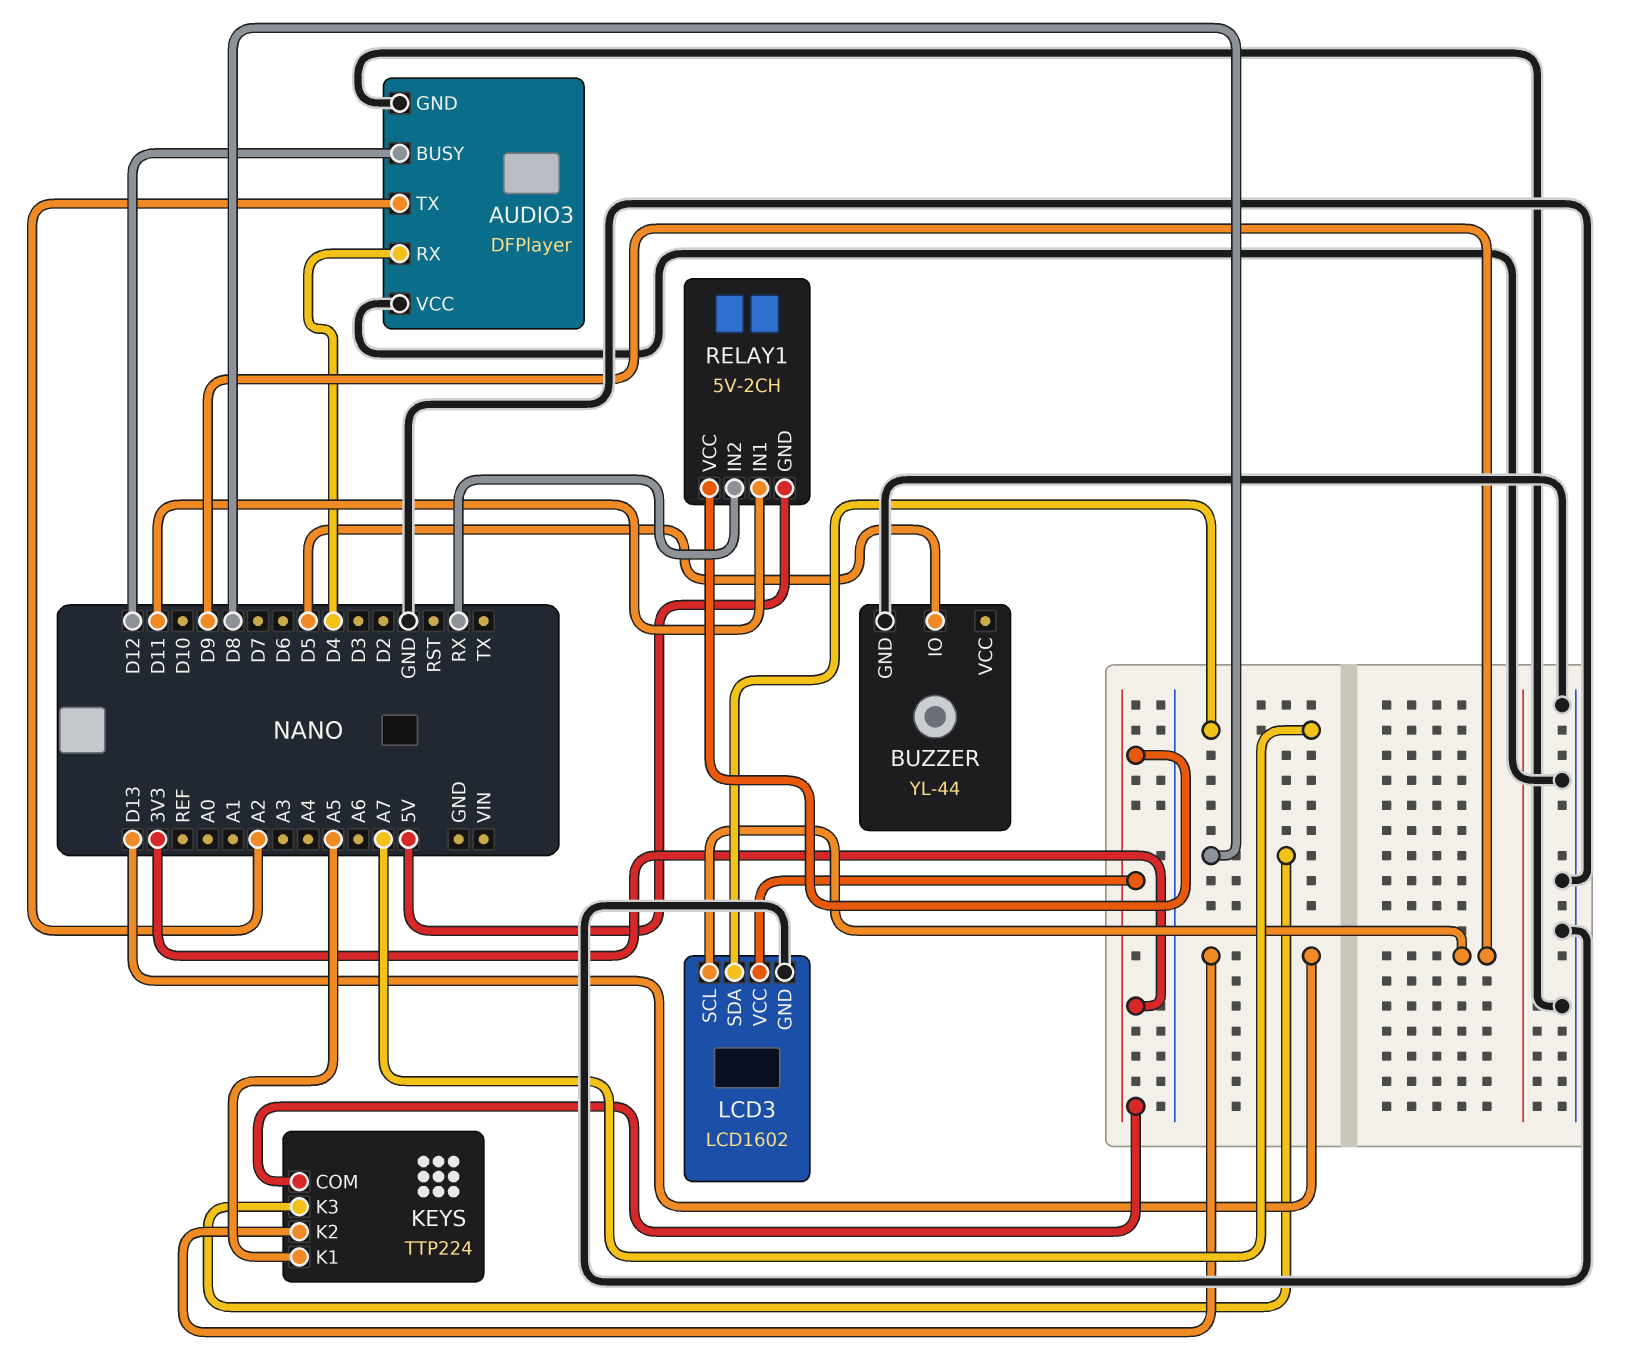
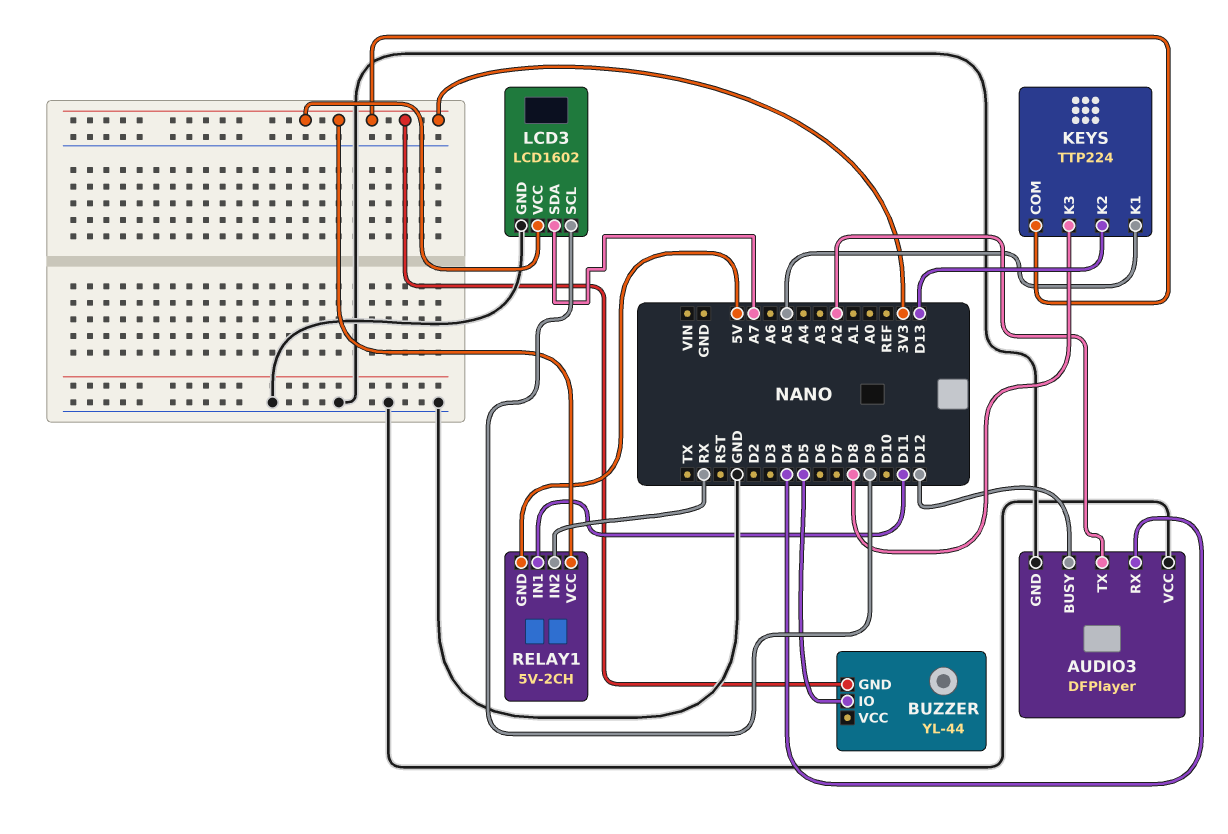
BUZZER pin GND: GND -> 3V3

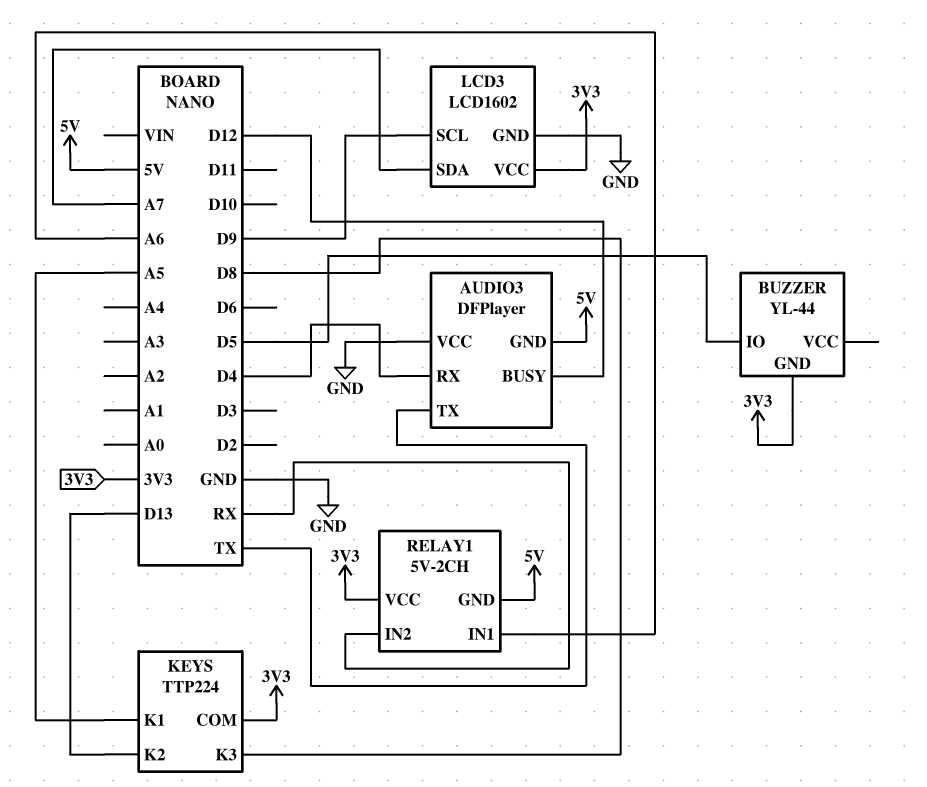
AUDIO3 pin GND: GND -> 5V
AUDIO3 pin TX: A2 -> TX
RELAY1 pin IN1: D11 -> A6

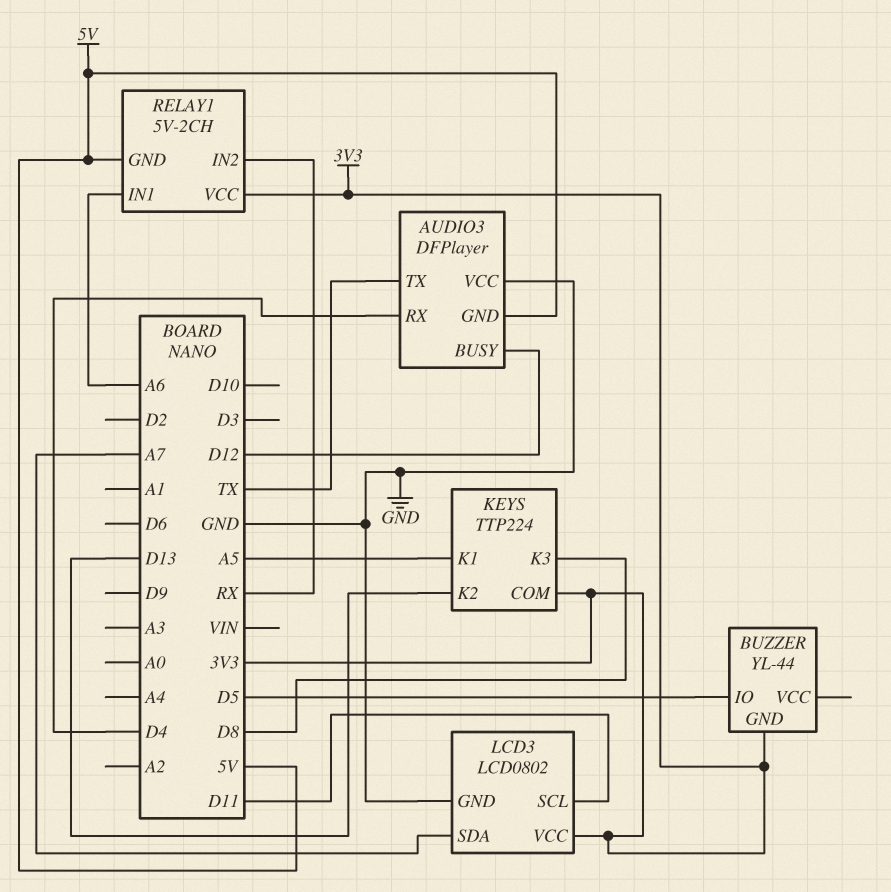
LCD3: LCD1602 -> LCD0802
LCD3 pin SCL: D9 -> D11

